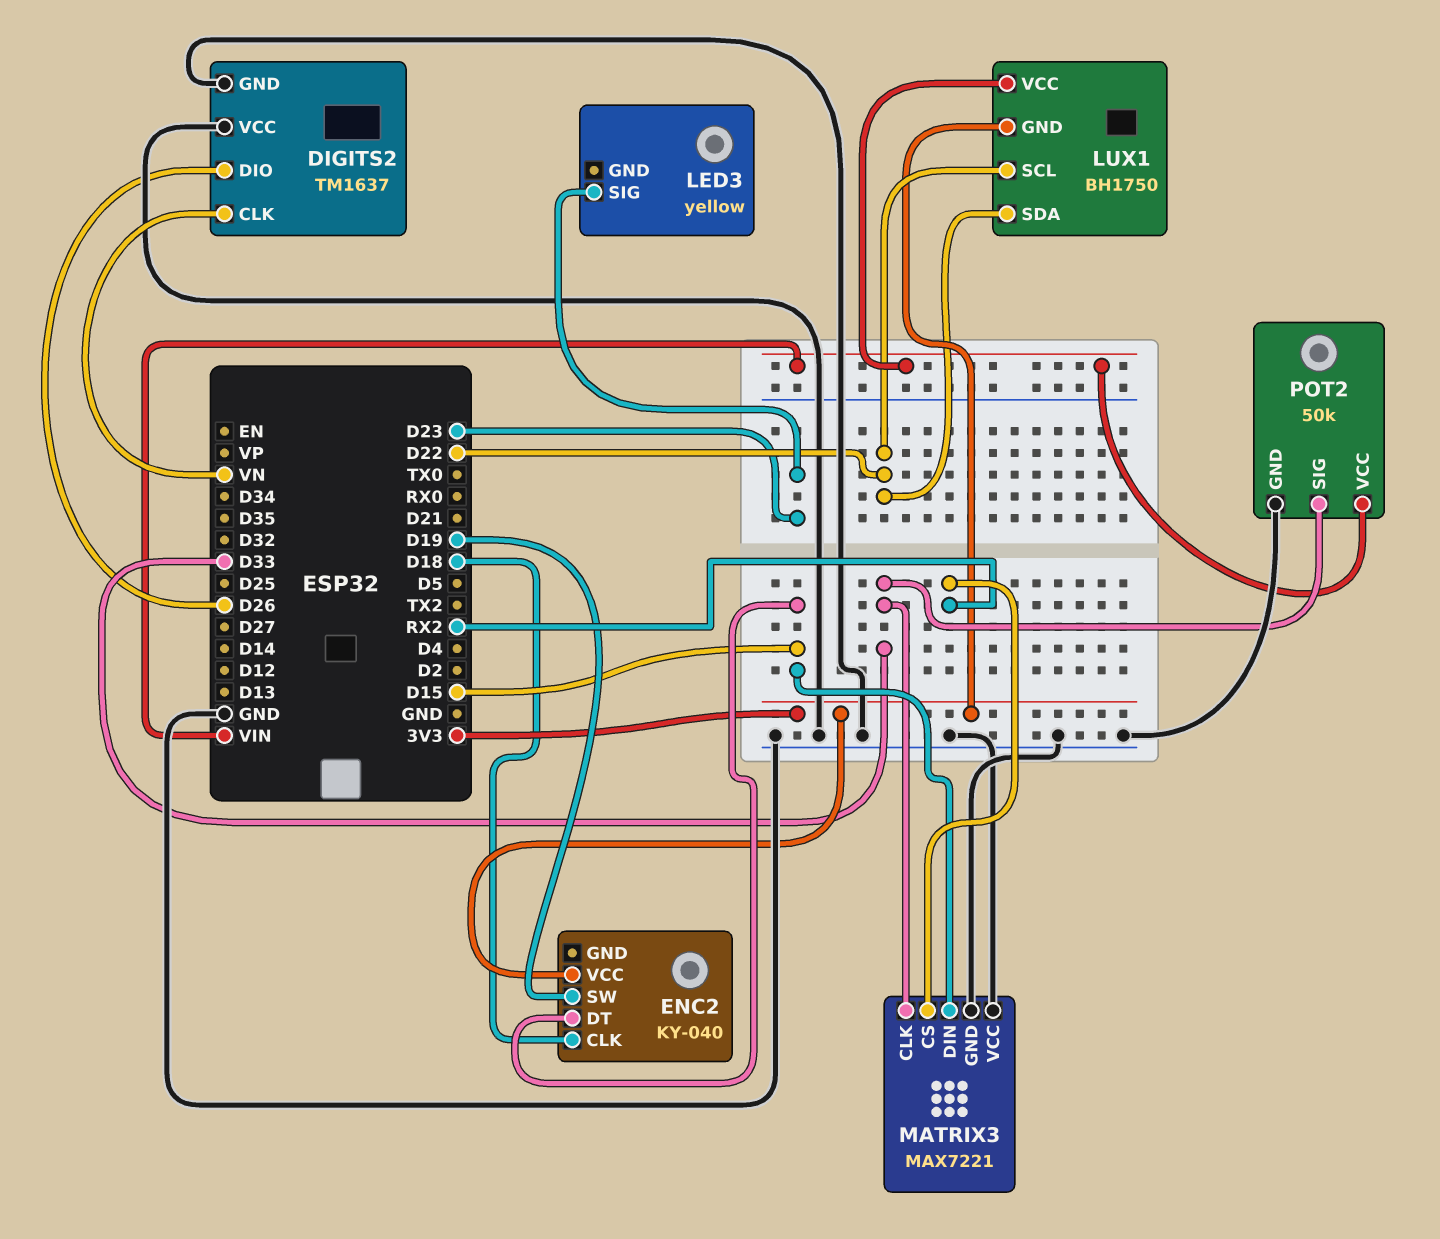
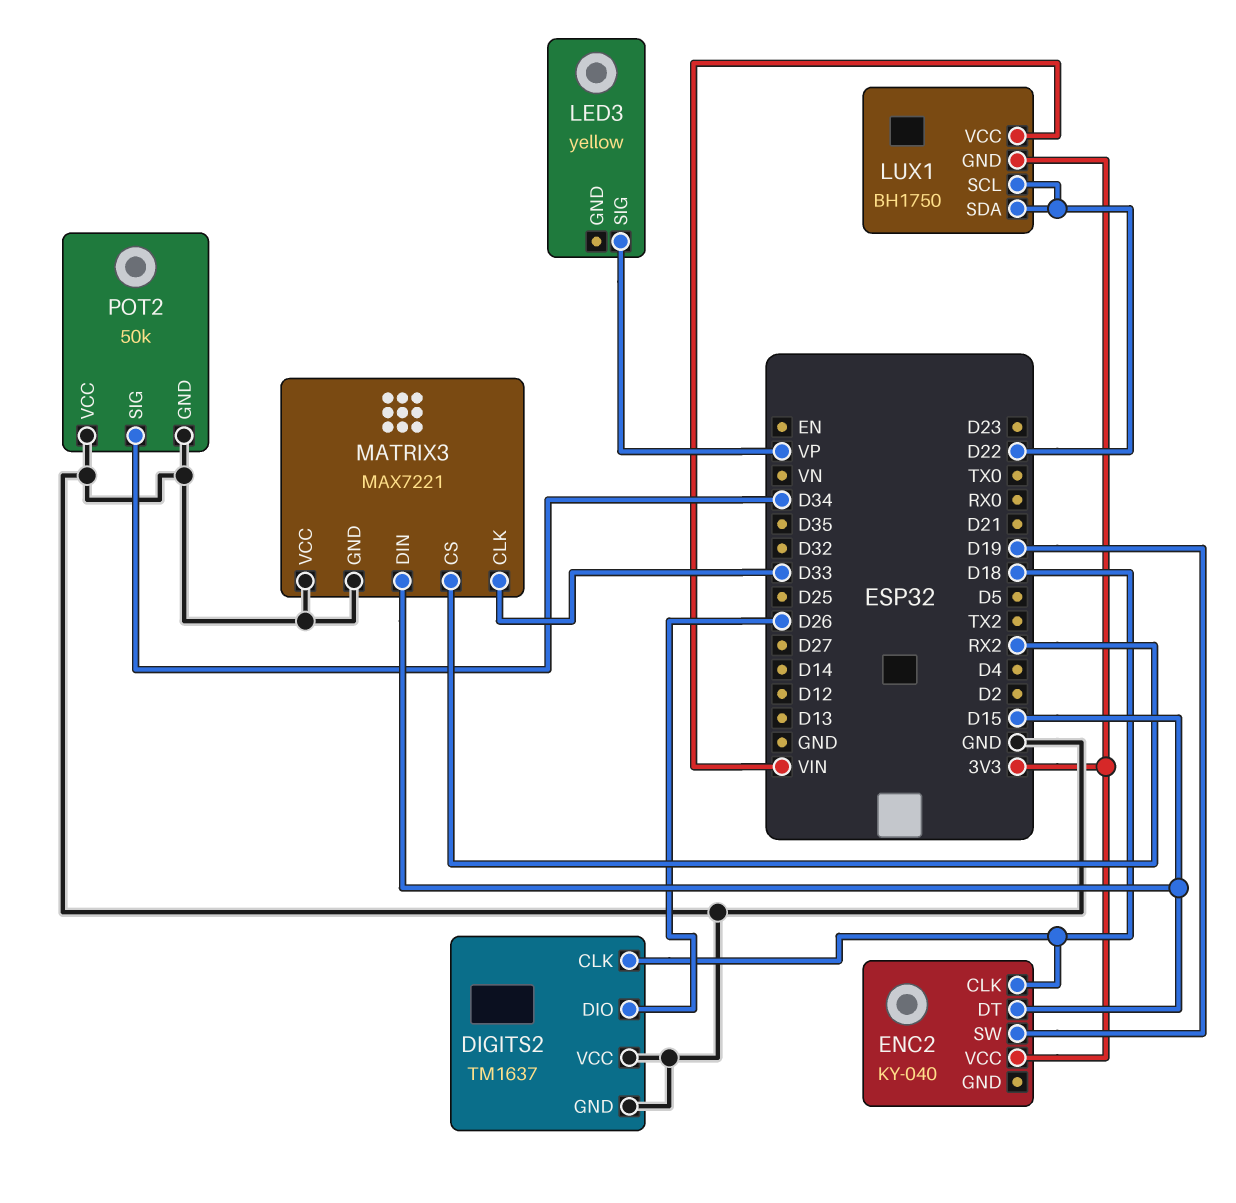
DIGITS2 pin CLK: VN -> D18
LED3 pin SIG: D23 -> VP
POT2 pin SIG: D33 -> D34
POT2 pin VCC: VIN -> GND

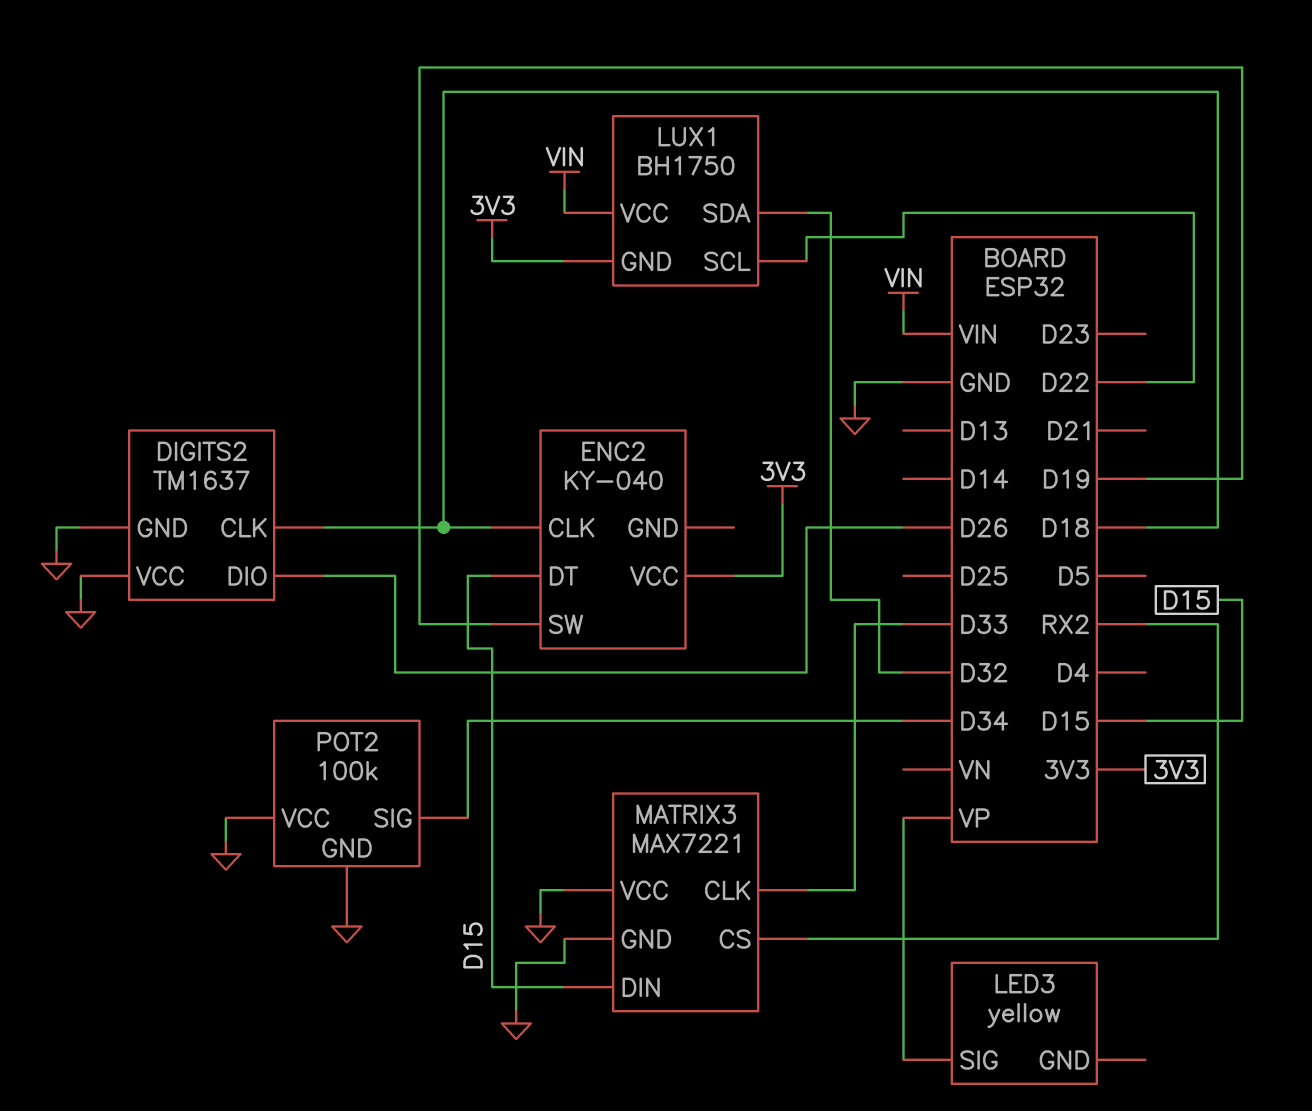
LUX1 pin SDA: D22 -> D32
POT2: 50k -> 100k

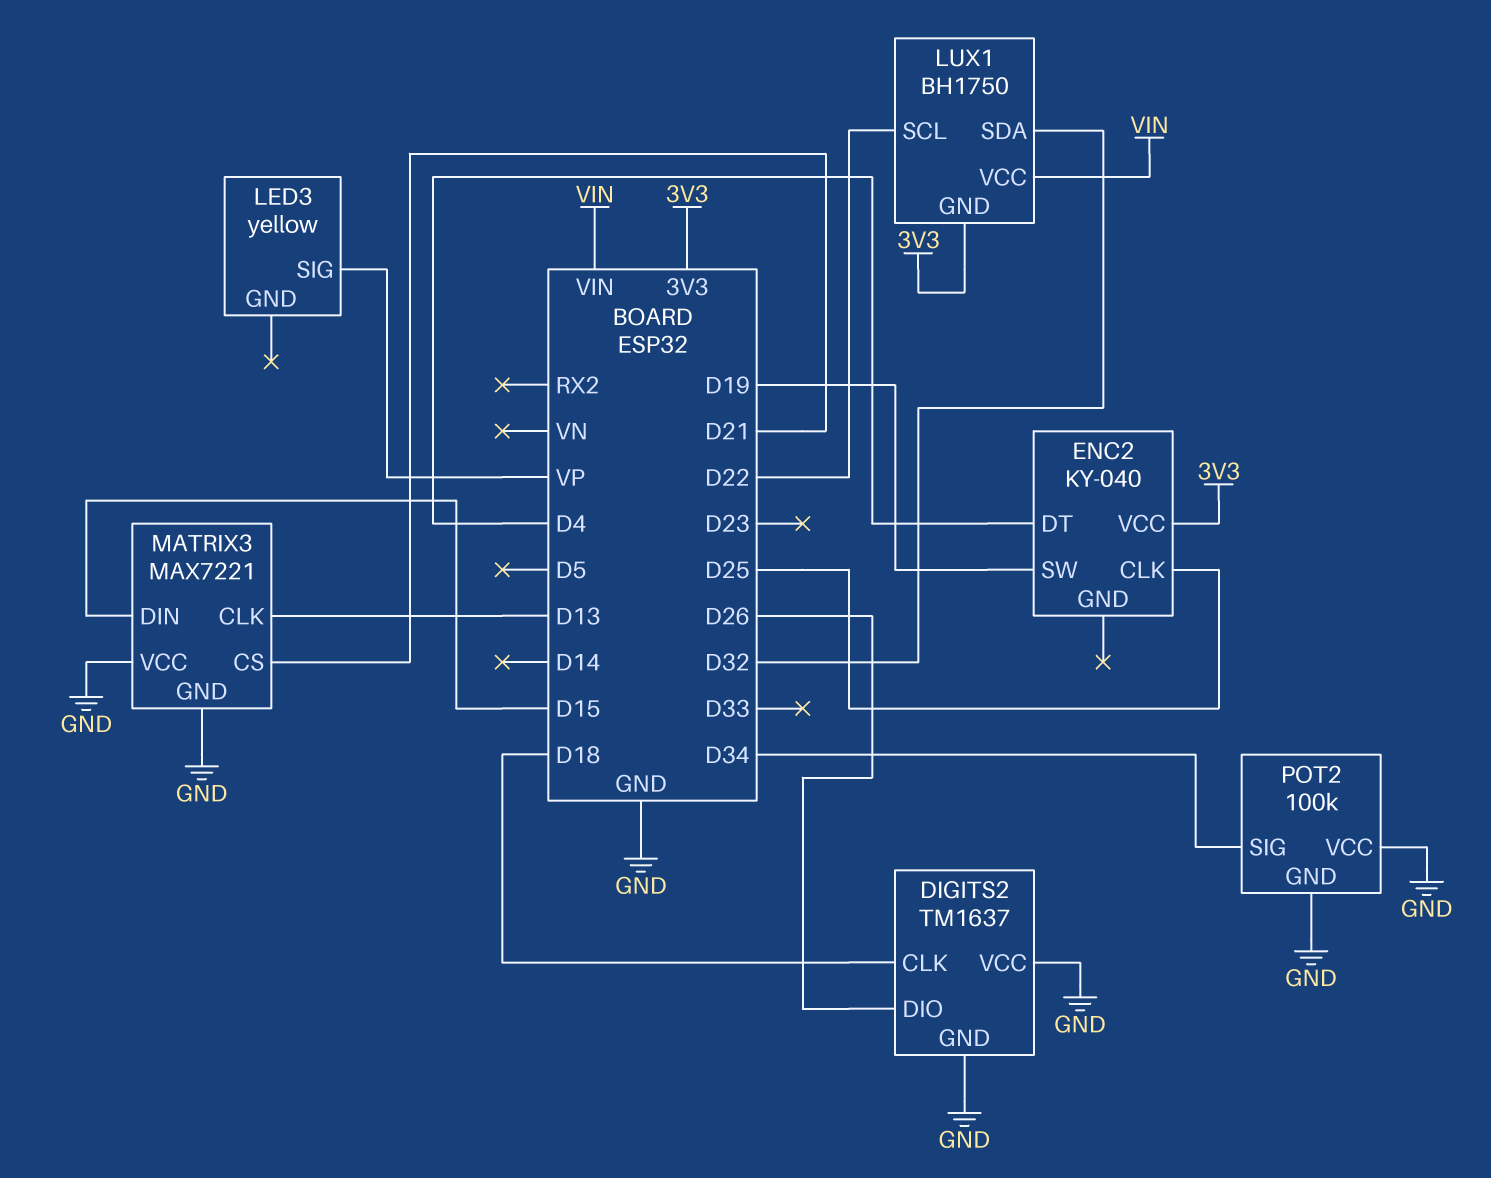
ENC2 pin CLK: D18 -> D25
ENC2 pin DT: D15 -> D4
MATRIX3 pin CLK: D33 -> D13
MATRIX3 pin CS: RX2 -> D21

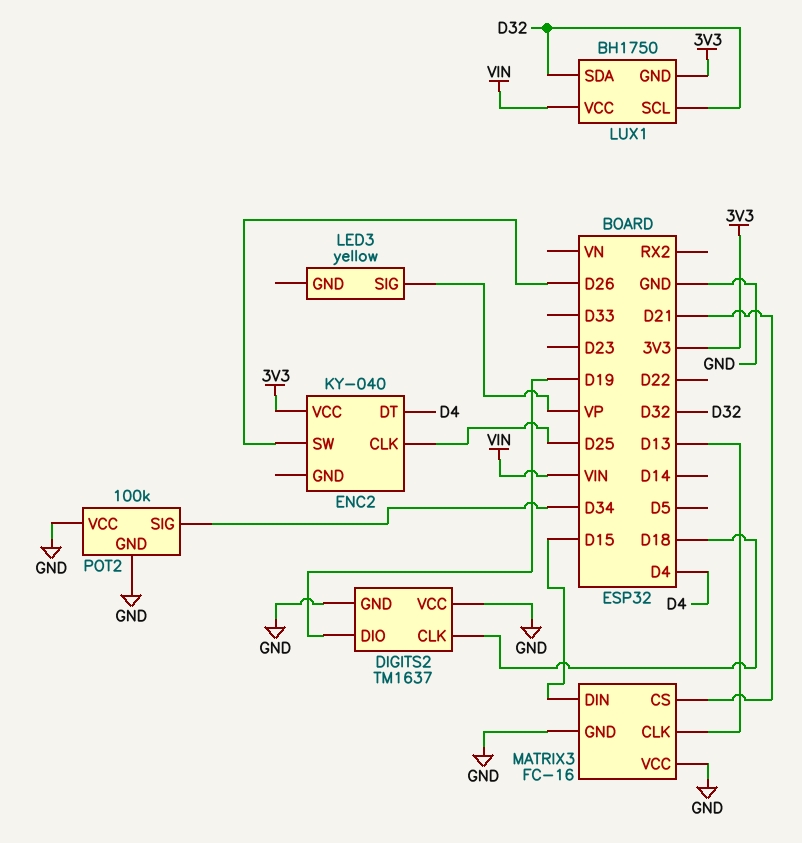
DIGITS2 pin DIO: D26 -> D19
ENC2 pin SW: D19 -> D26
LUX1 pin SCL: D22 -> D32
MATRIX3: MAX7221 -> FC-16

